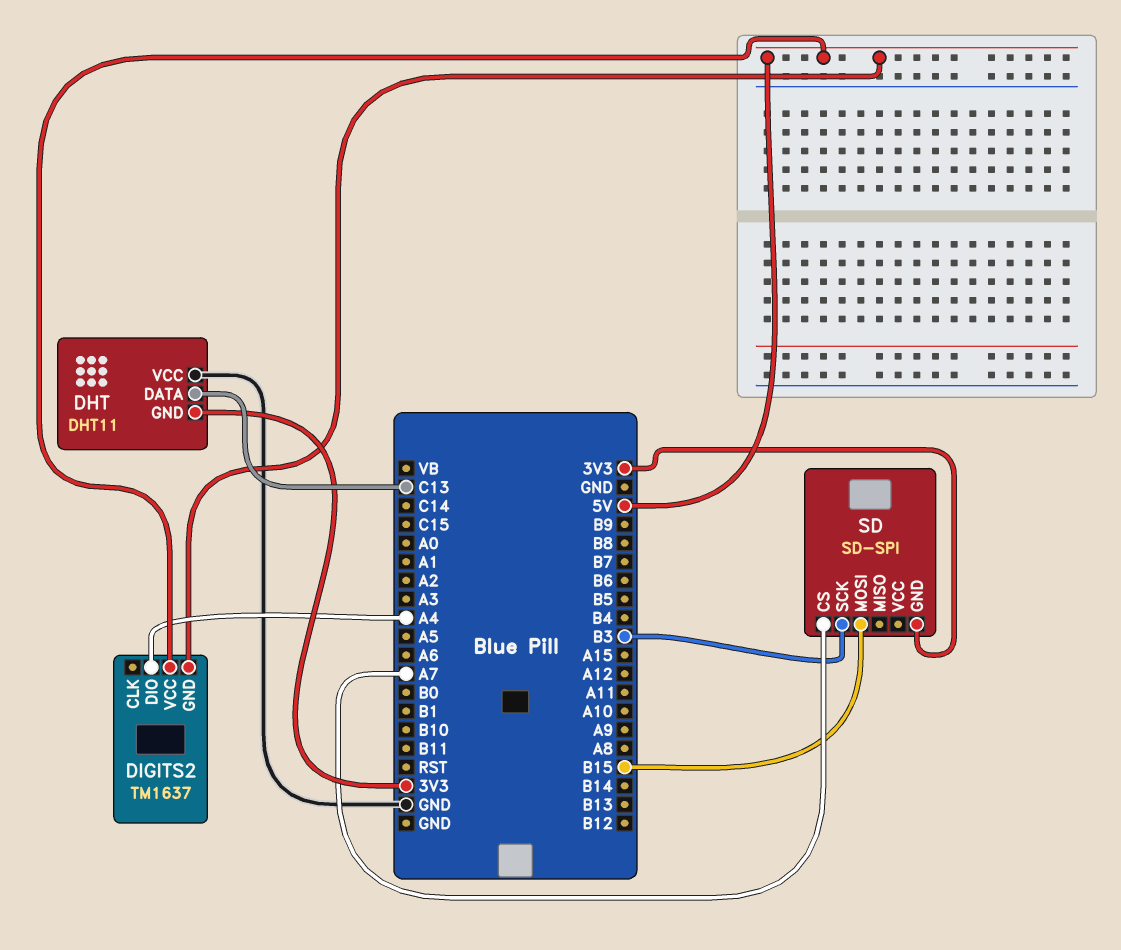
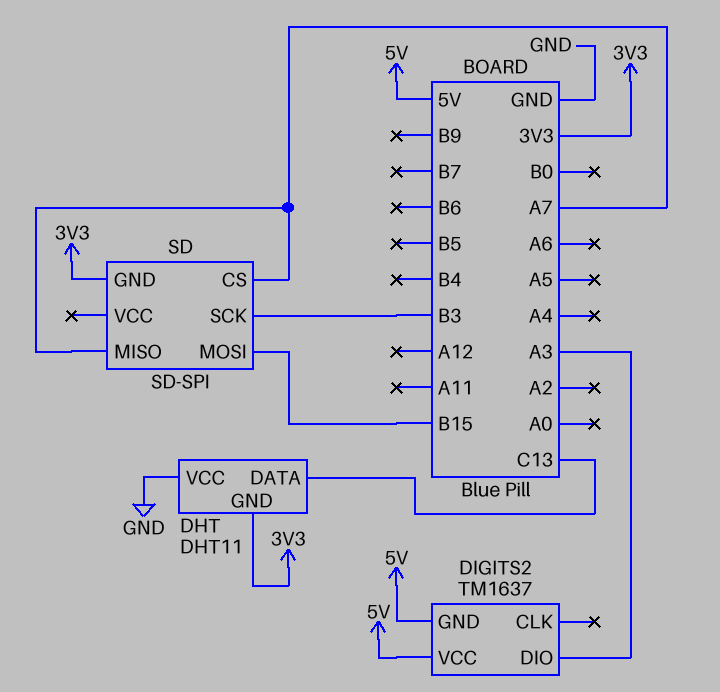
DIGITS2 pin DIO: A4 -> A3
SD pin MISO: none -> A7

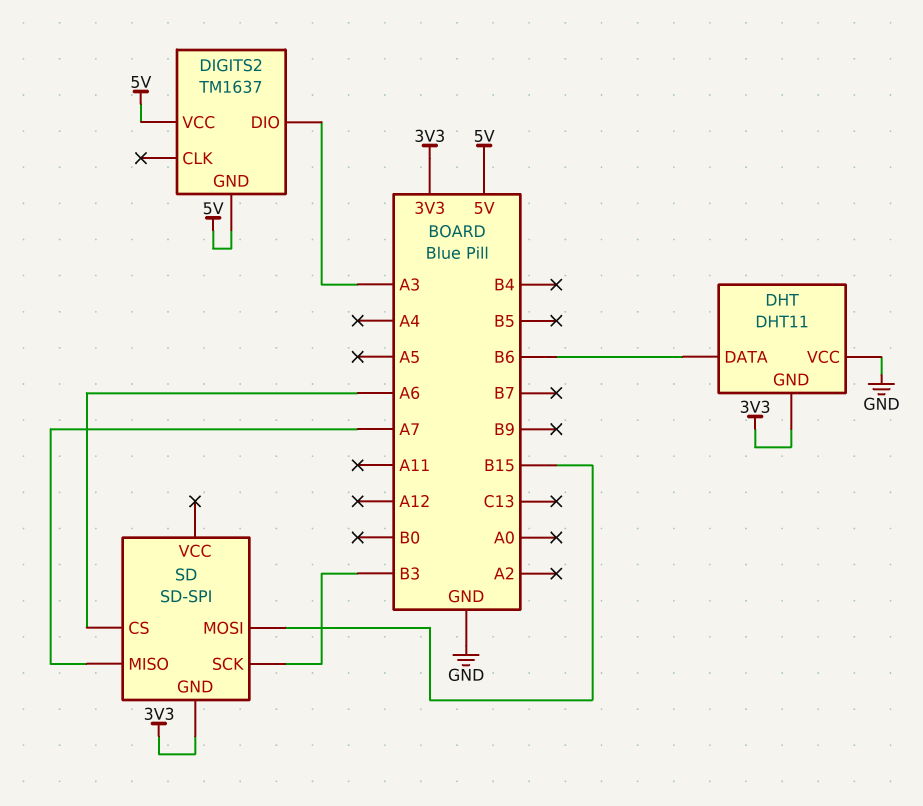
DHT pin DATA: C13 -> B6
SD pin CS: A7 -> A6

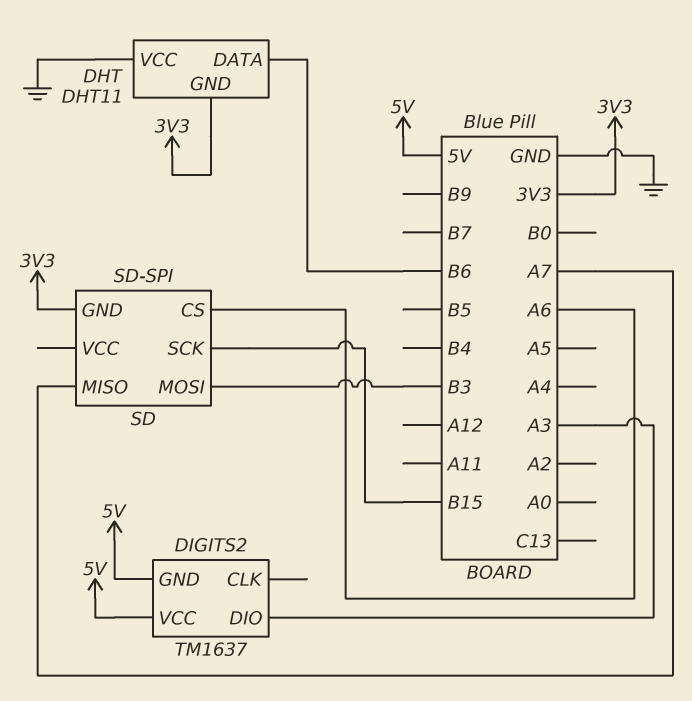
SD pin MOSI: B15 -> B3
SD pin SCK: B3 -> B15

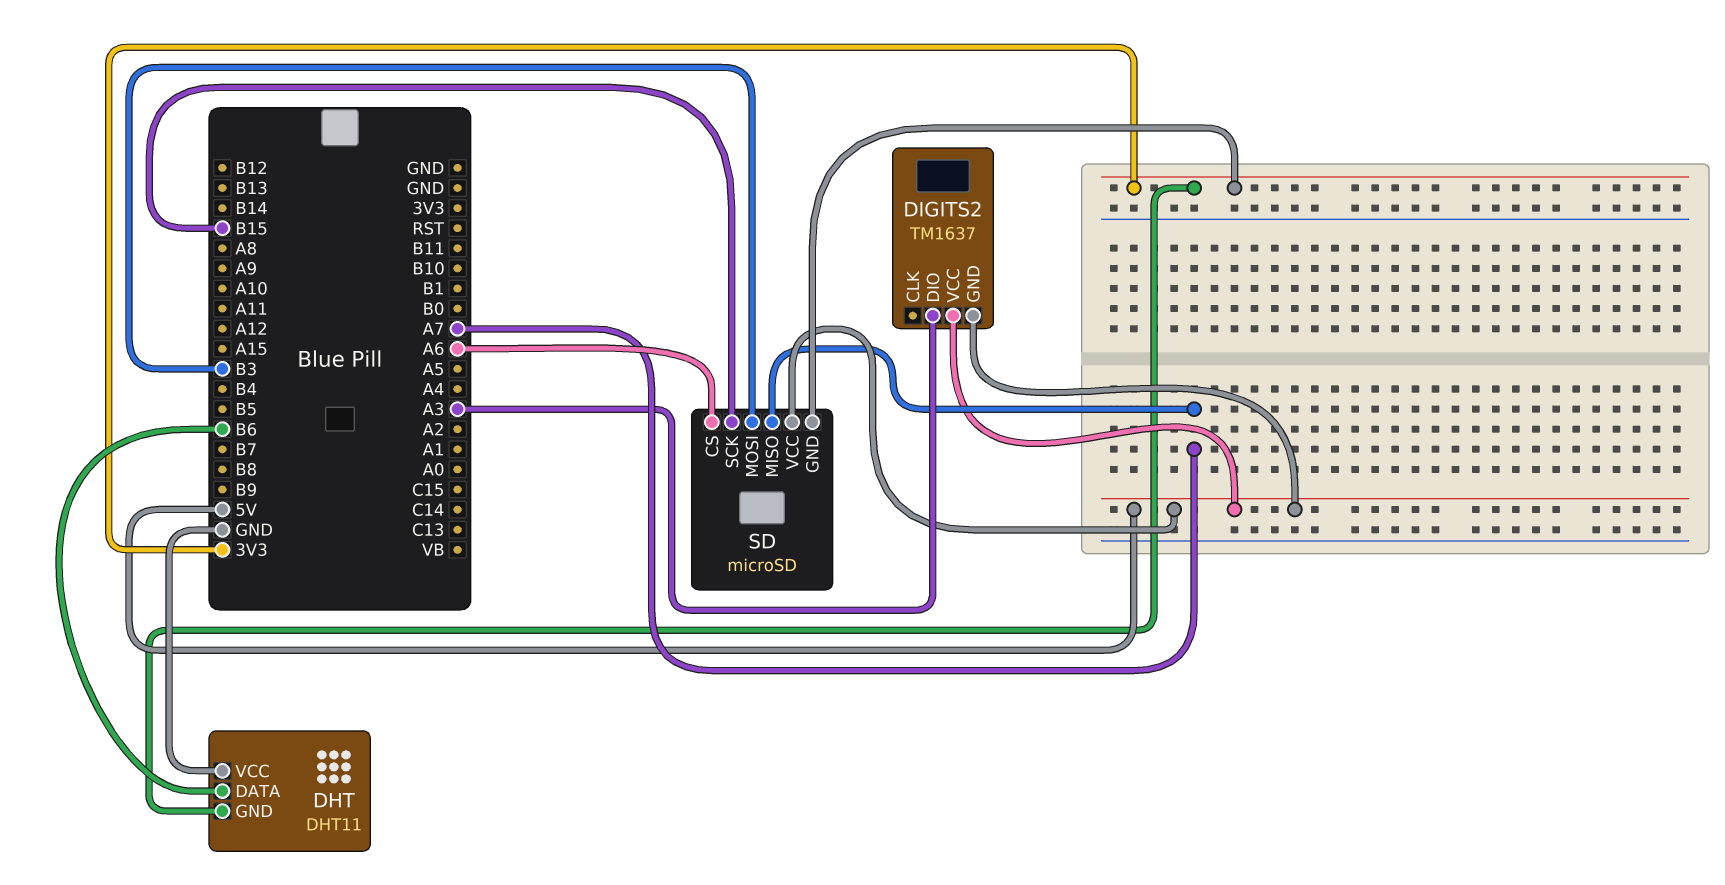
SD: SD-SPI -> microSD
SD pin VCC: none -> 5V

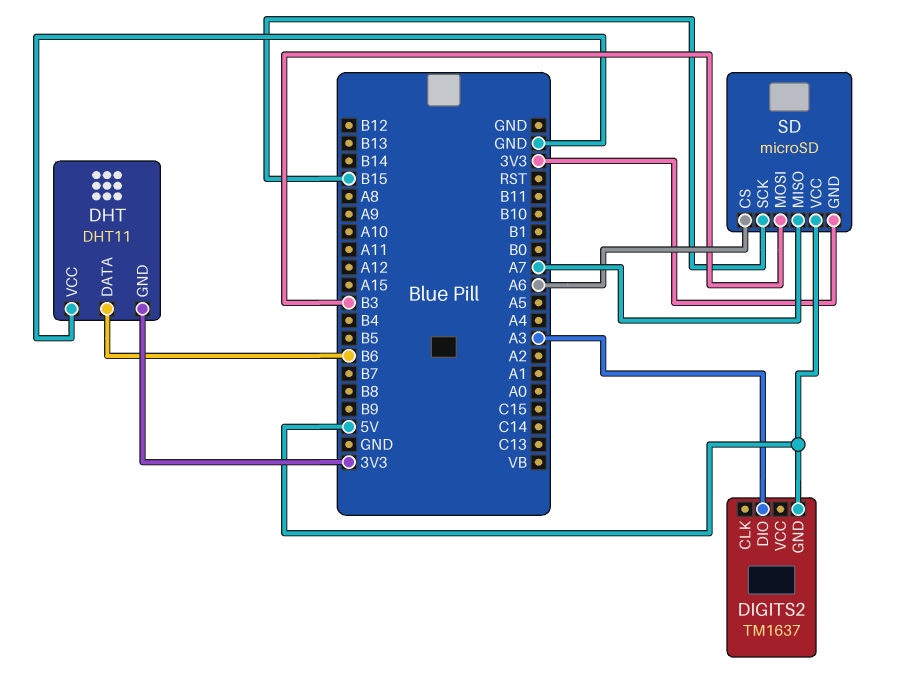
DIGITS2 pin VCC: 5V -> none

